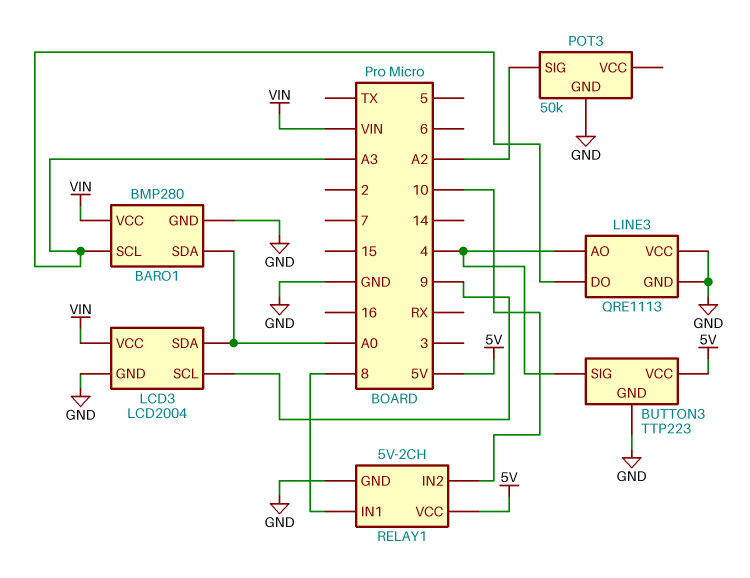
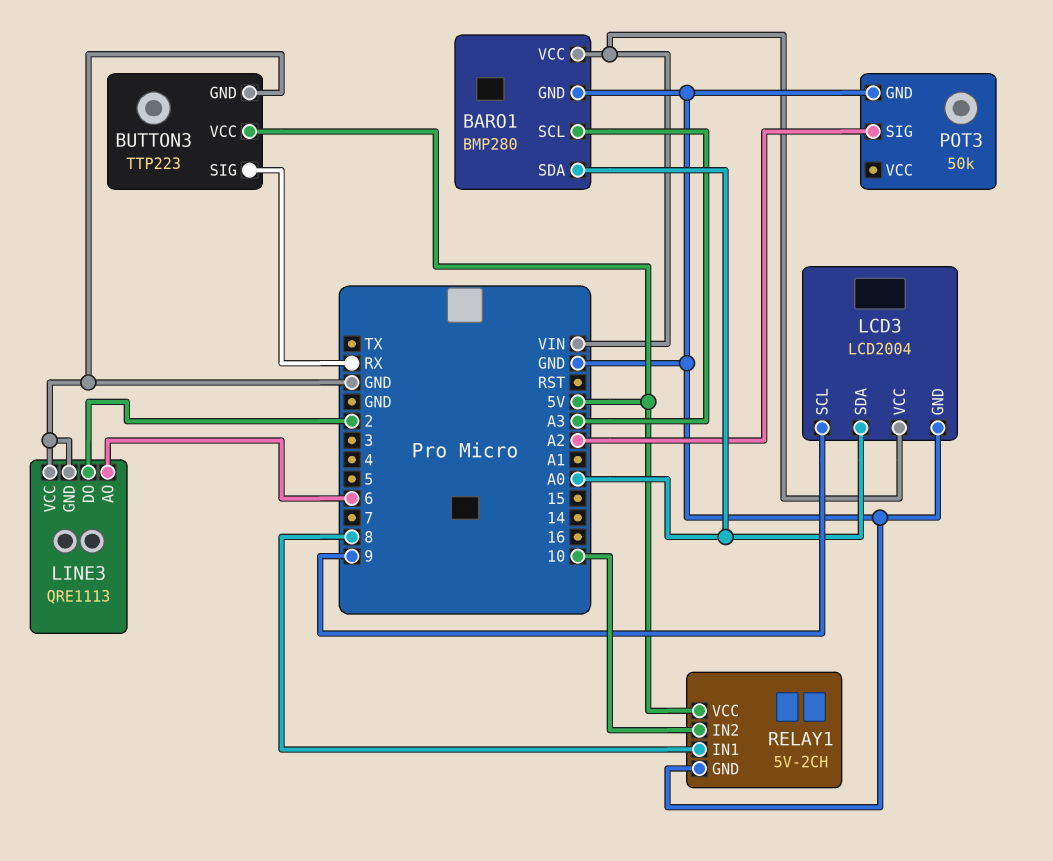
BUTTON3 pin SIG: 4 -> RX
LINE3 pin AO: 4 -> 6
LINE3 pin DO: A3 -> 2

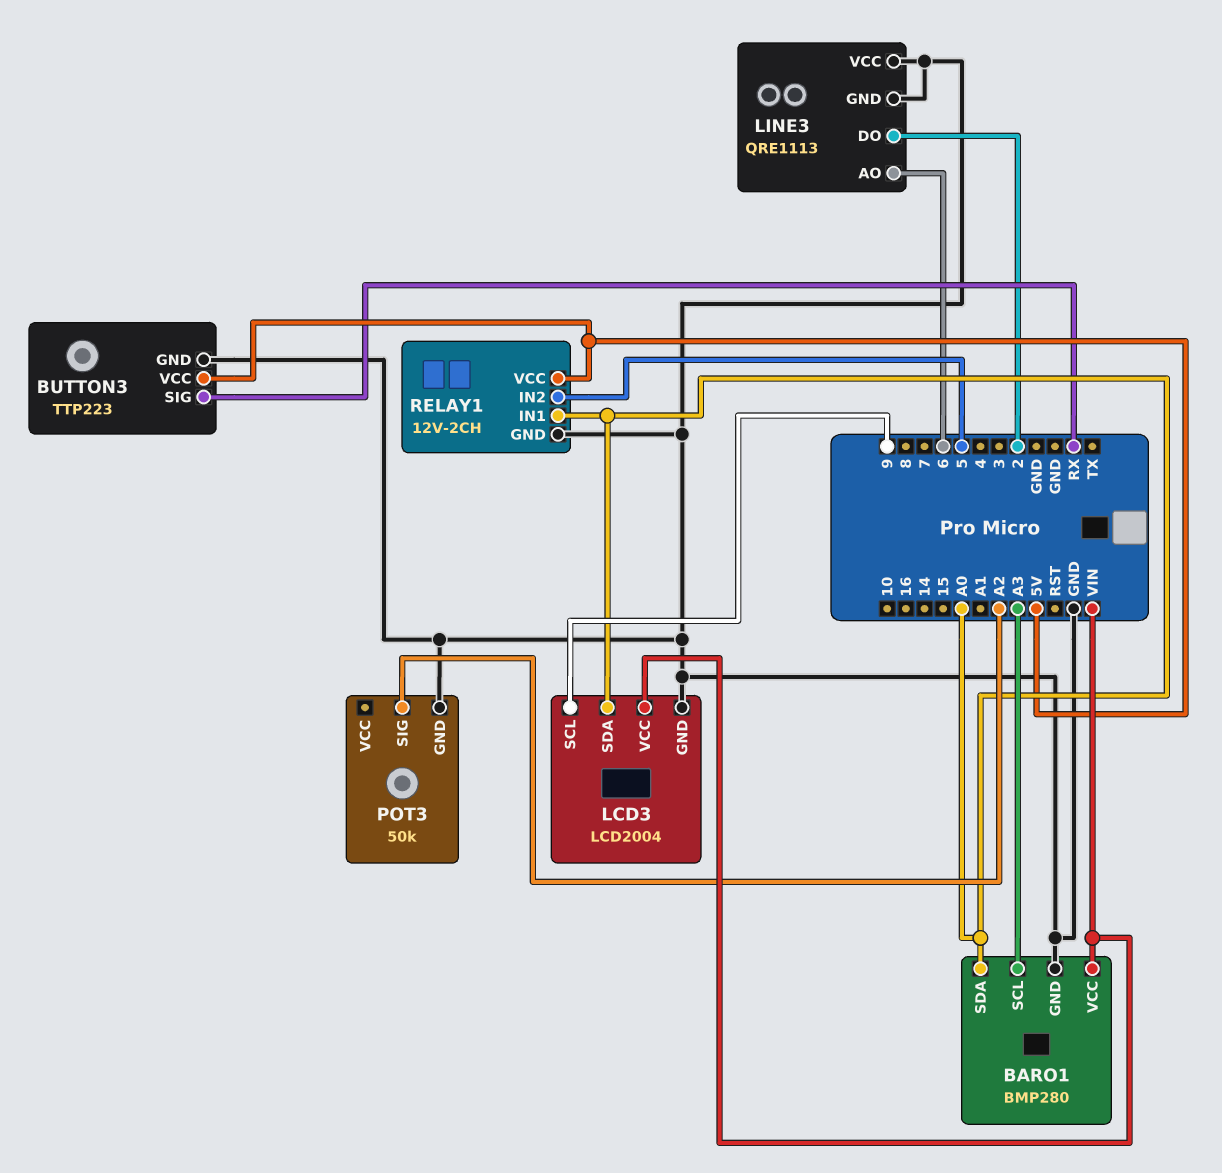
RELAY1: 5V-2CH -> 12V-2CH
RELAY1 pin IN1: 8 -> A0
RELAY1 pin IN2: 10 -> 5

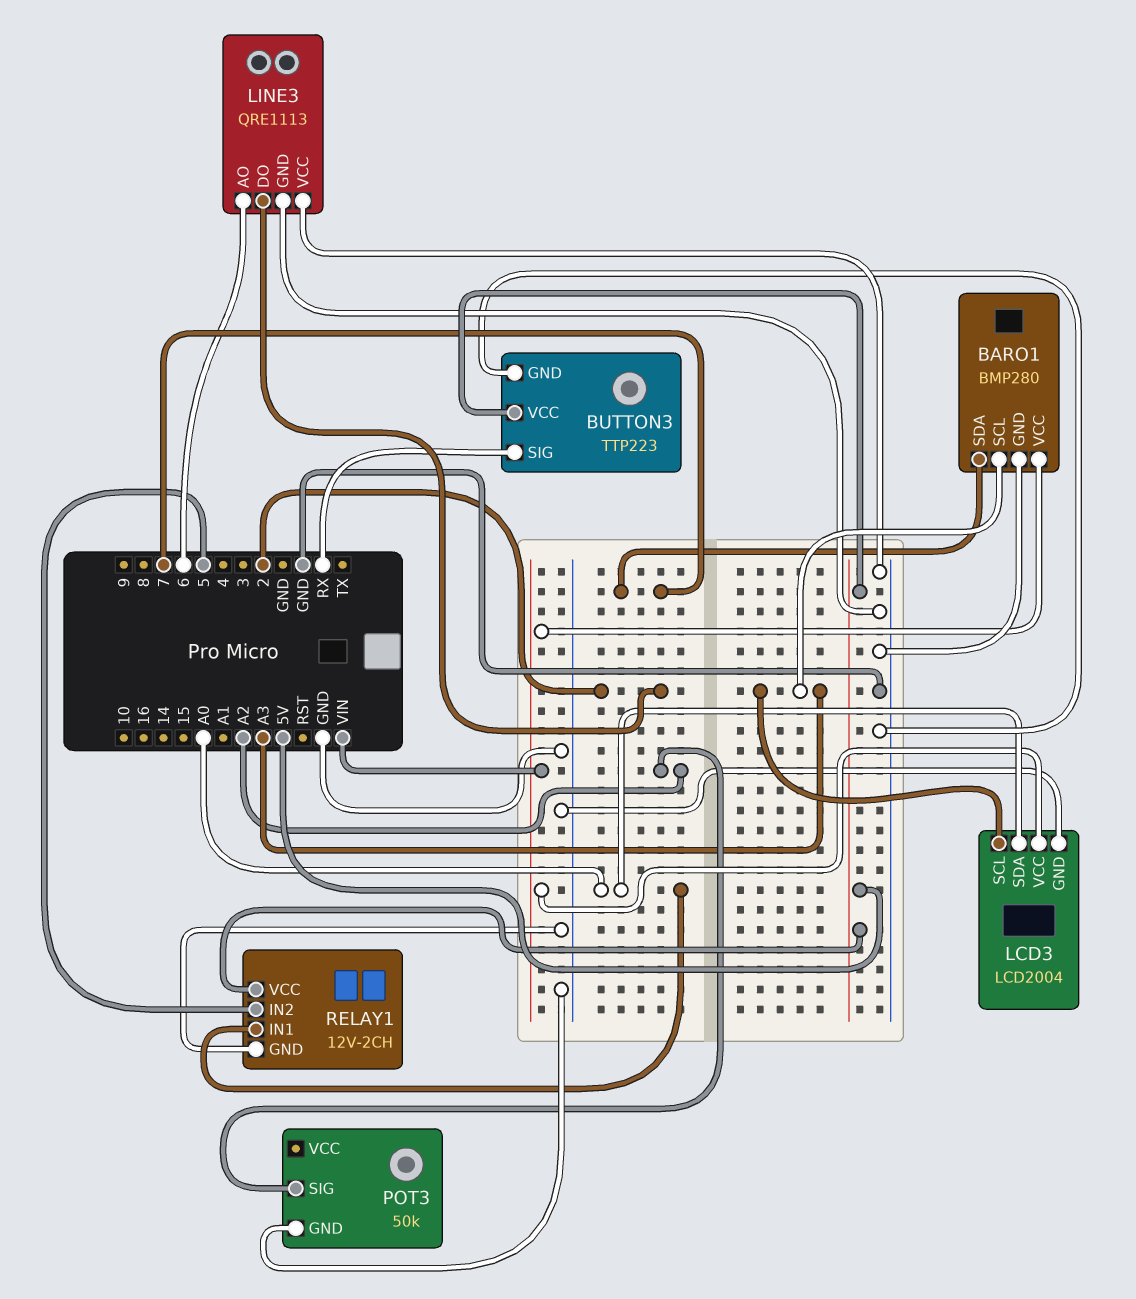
BARO1 pin SDA: A0 -> 7
LCD3 pin SCL: 9 -> A3

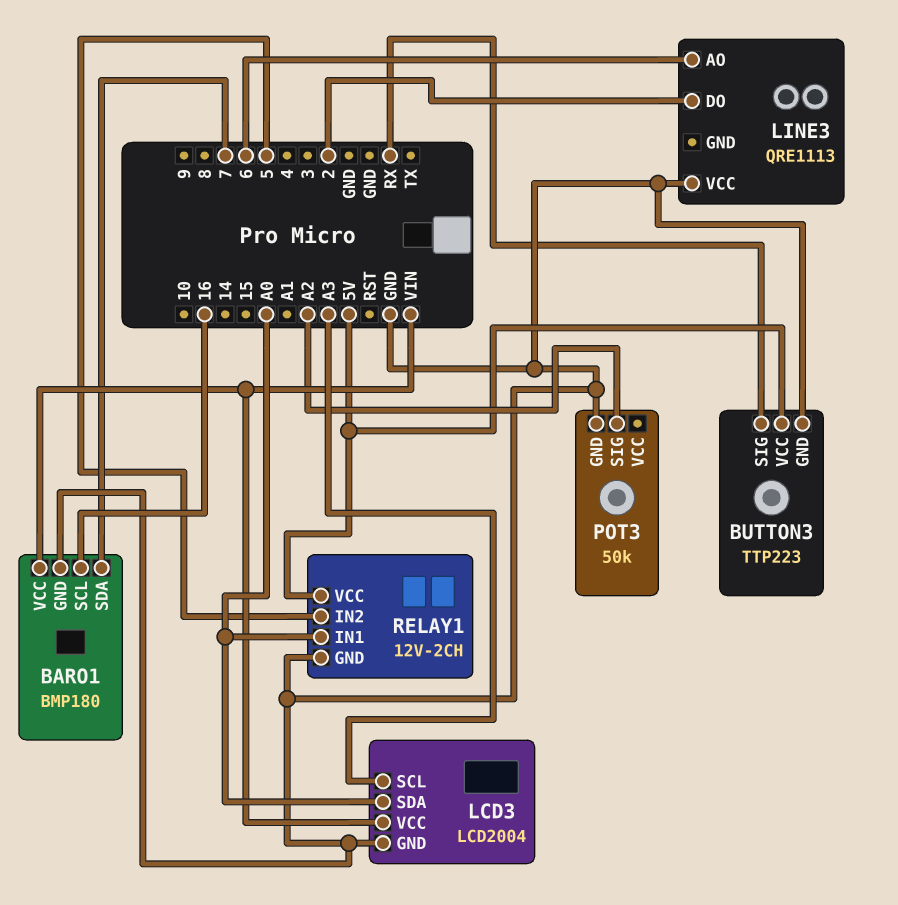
BARO1: BMP280 -> BMP180
BARO1 pin SCL: A3 -> 16
LINE3 pin GND: GND -> none

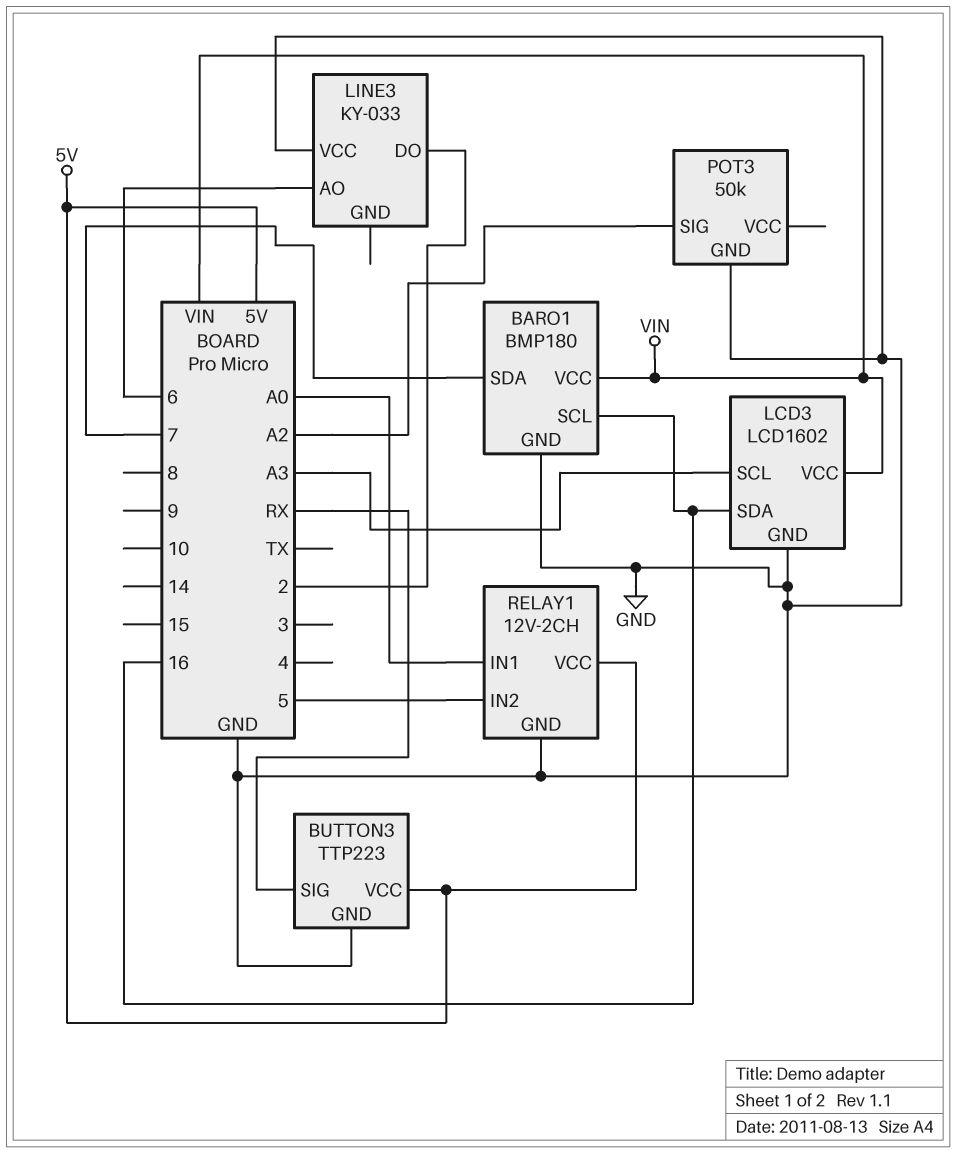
LCD3: LCD2004 -> LCD1602
LCD3 pin SDA: A0 -> 16
LINE3: QRE1113 -> KY-033

